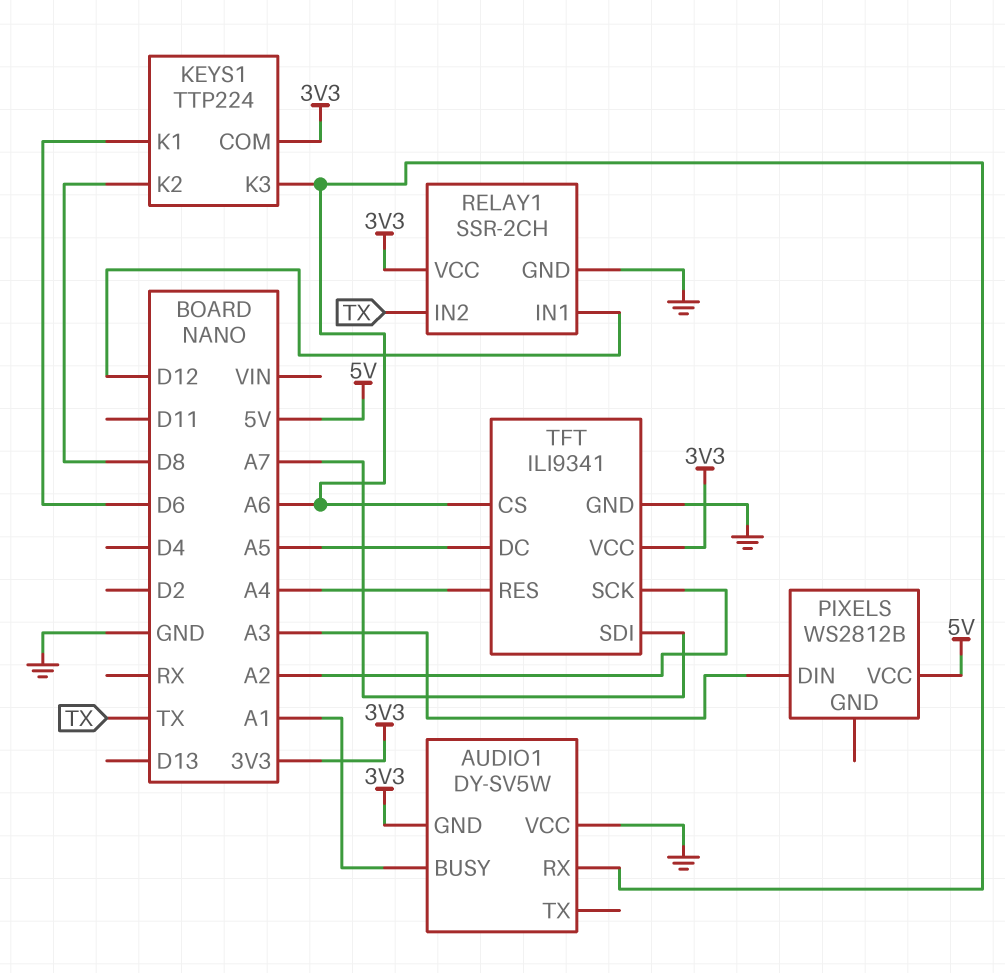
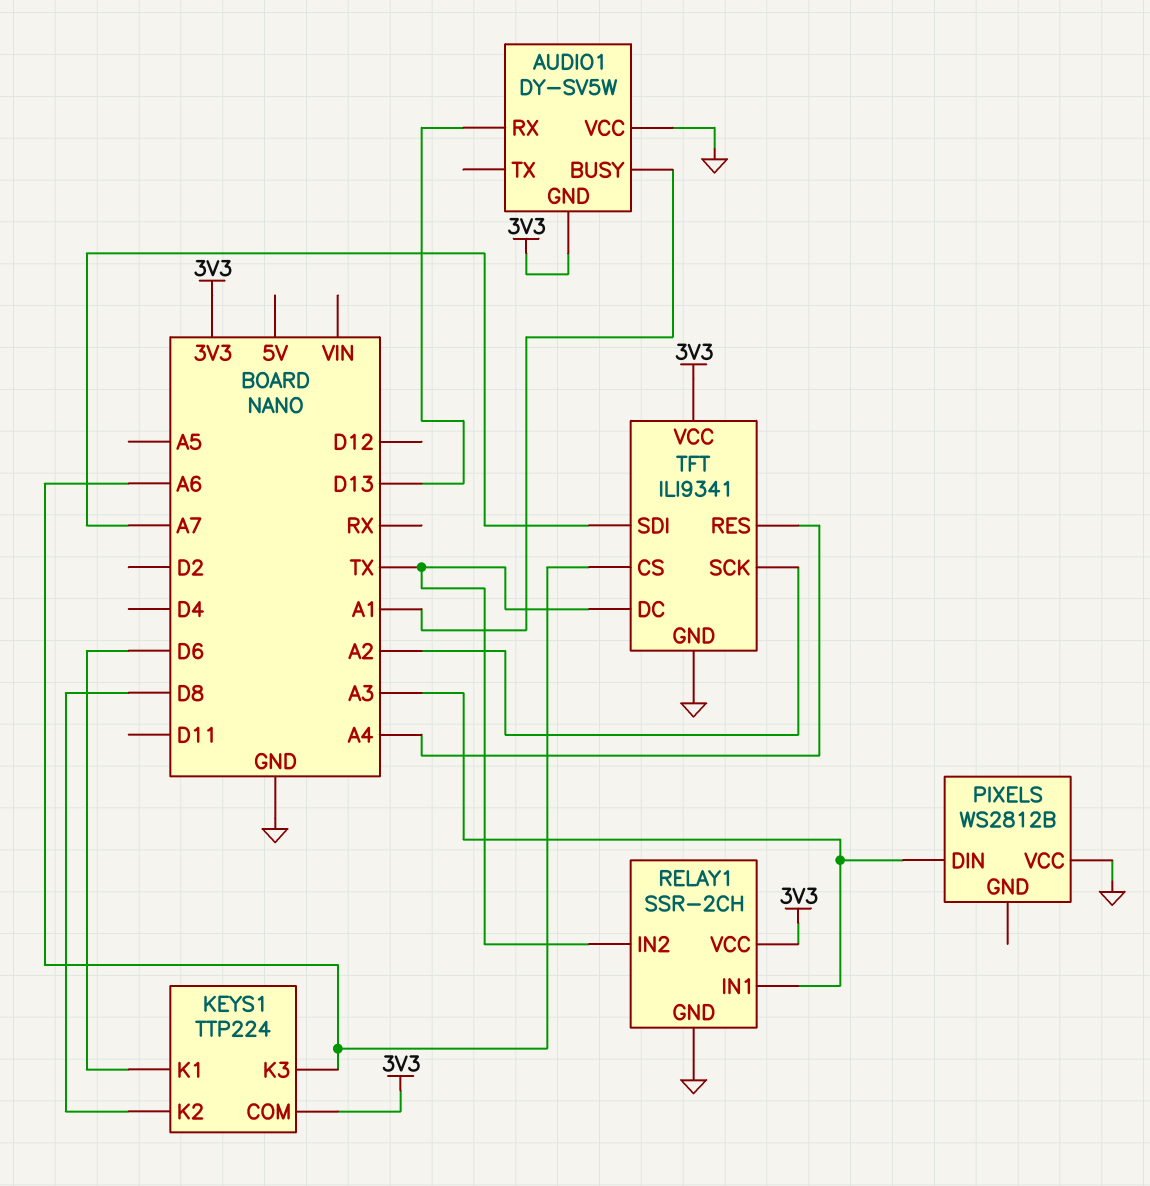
AUDIO1 pin RX: A6 -> D13
PIXELS pin VCC: 5V -> GND
RELAY1 pin IN1: D12 -> A3
TFT pin DC: A5 -> TX

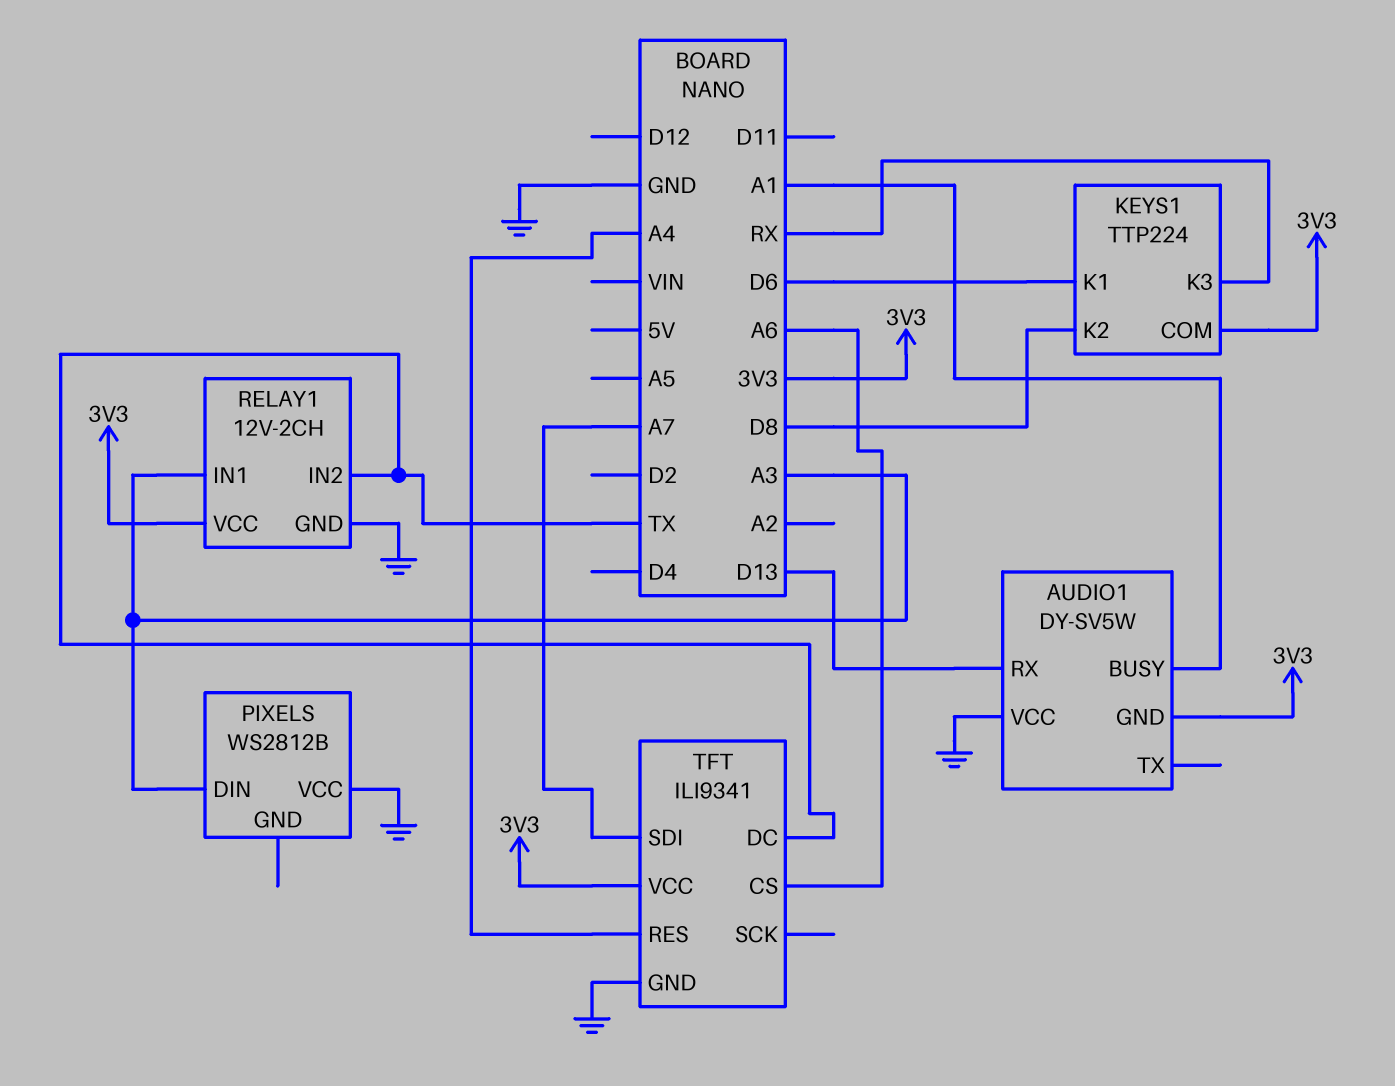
KEYS1 pin K3: A6 -> RX
RELAY1: SSR-2CH -> 12V-2CH
TFT pin SCK: A2 -> none

